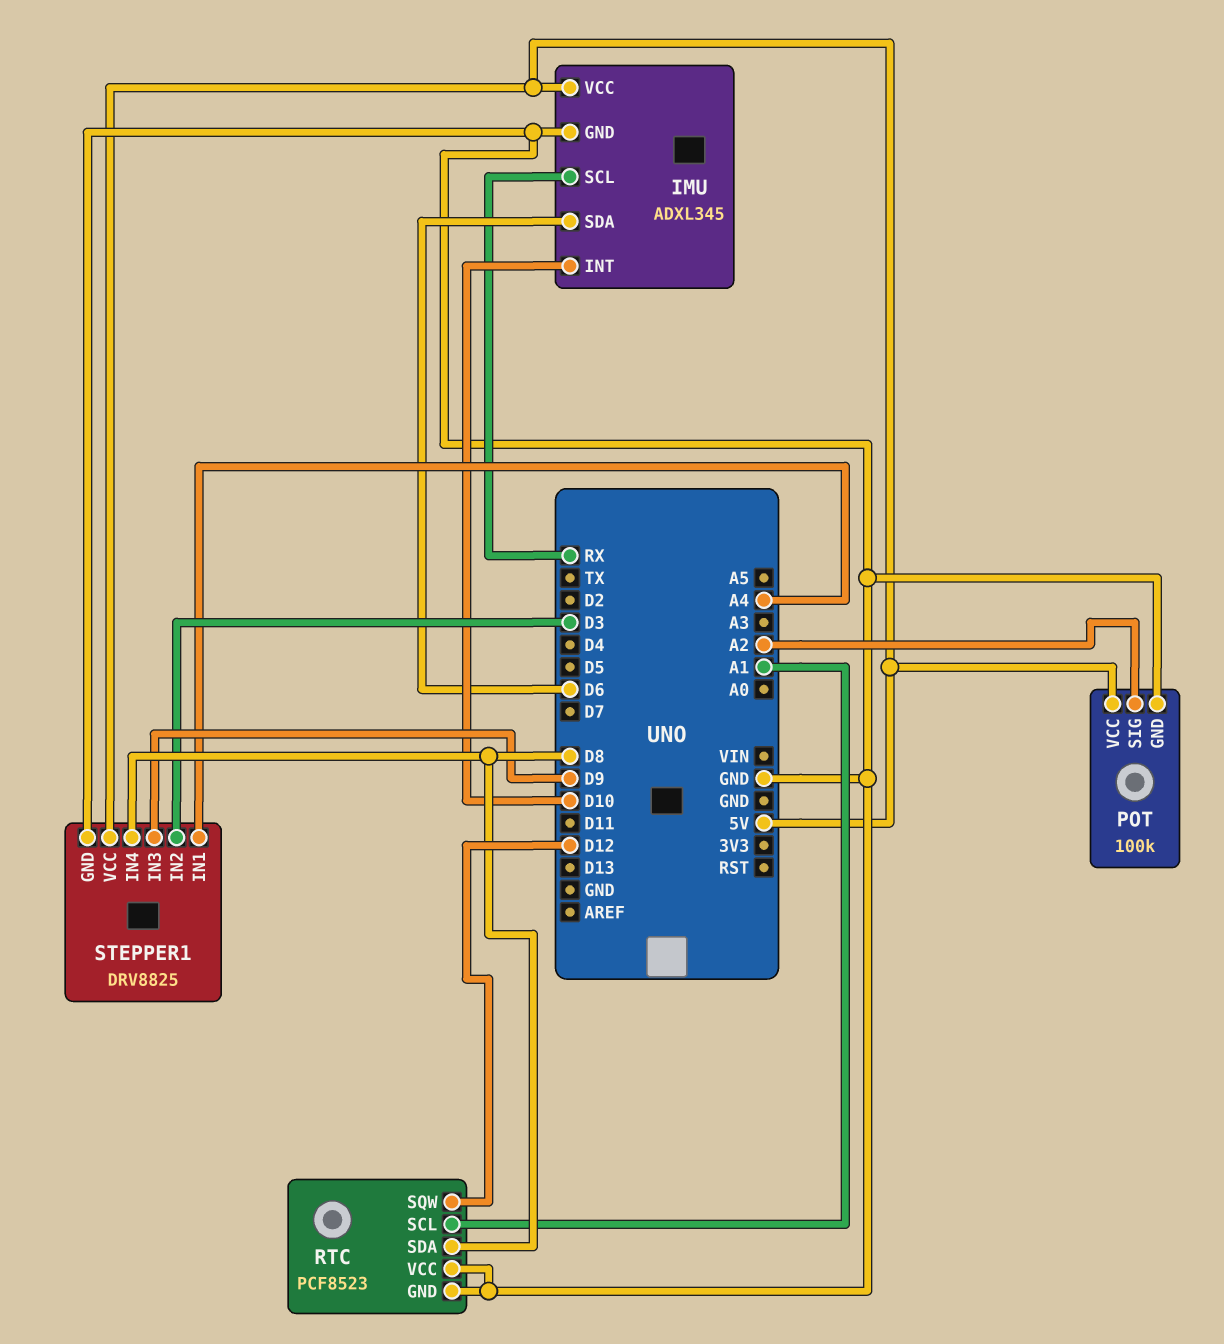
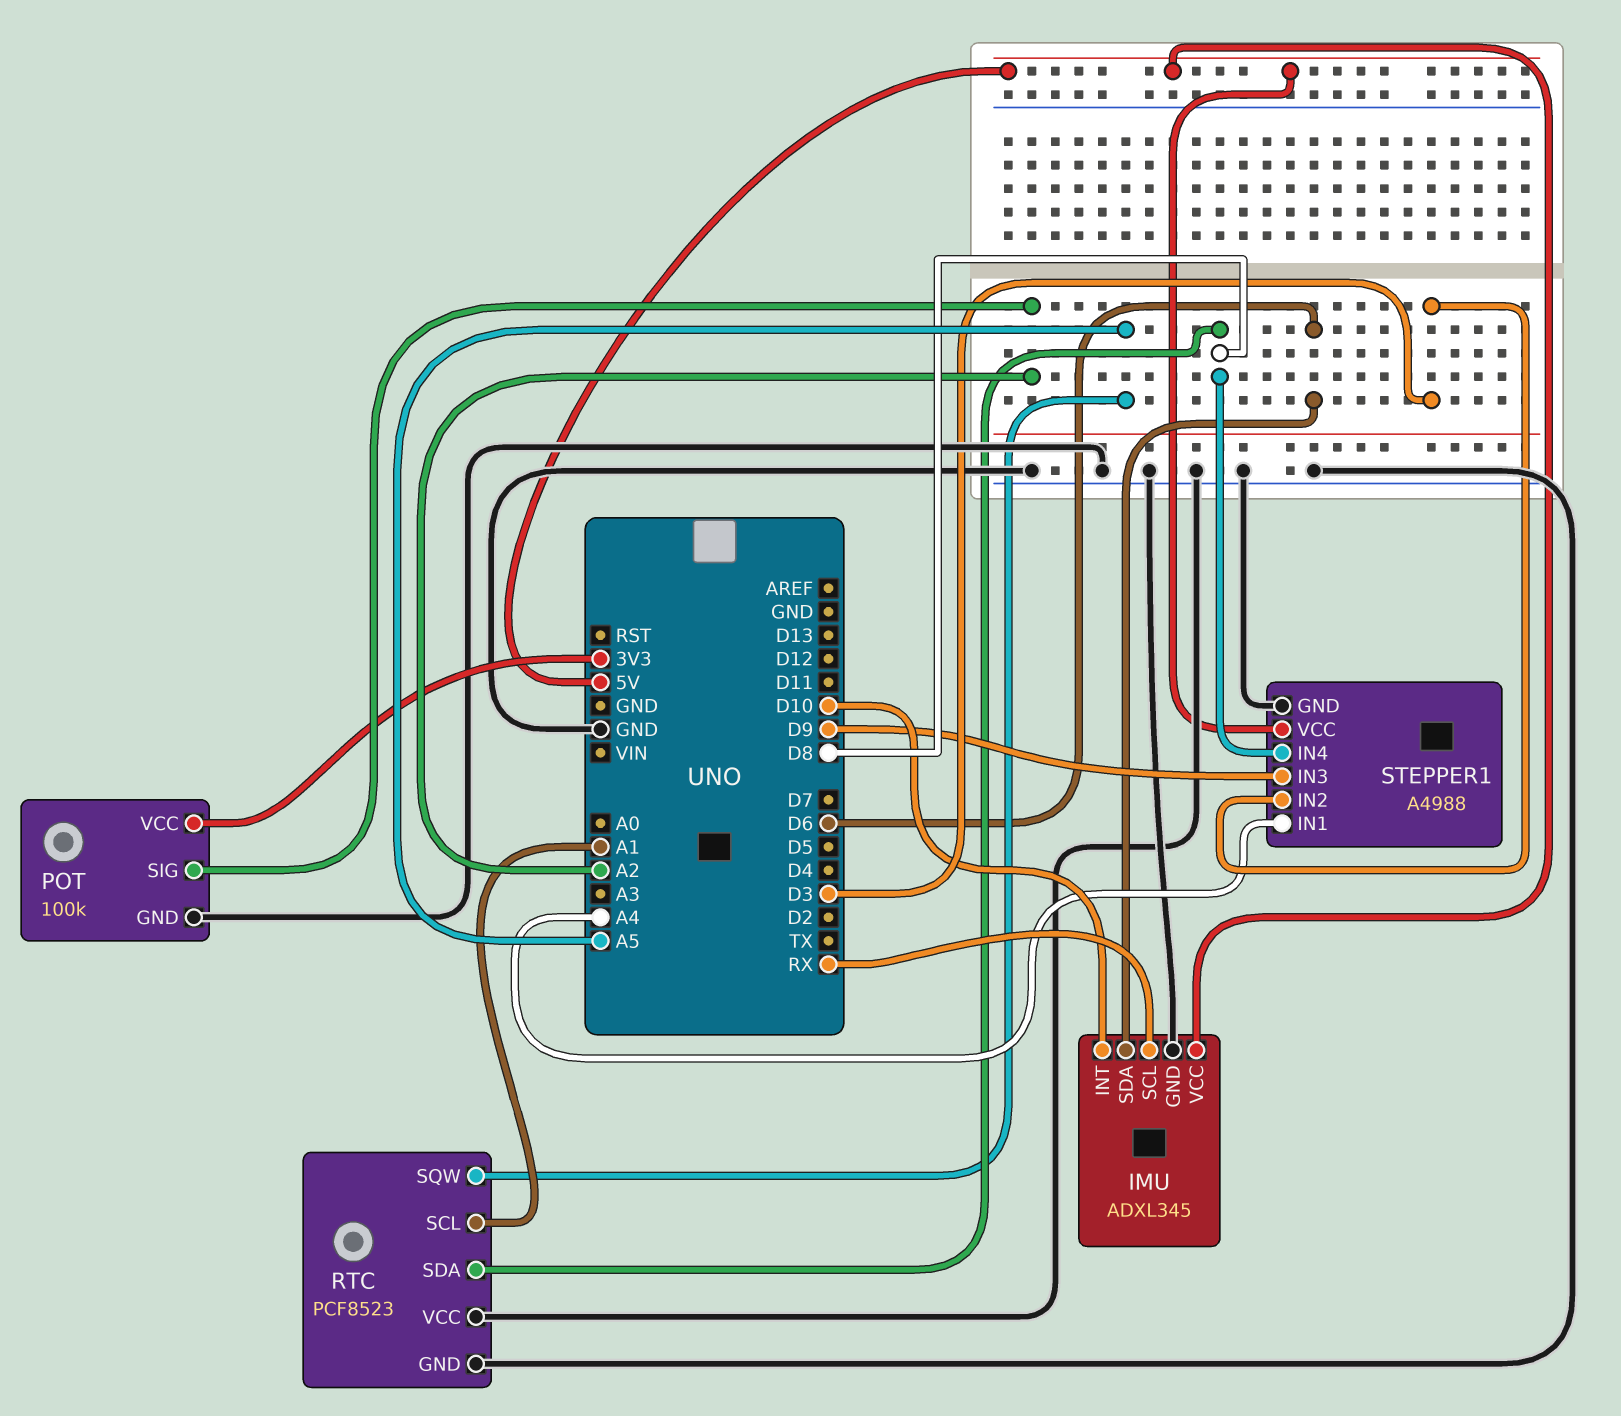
POT pin VCC: 5V -> 3V3
RTC pin SQW: D12 -> A5
STEPPER1: DRV8825 -> A4988

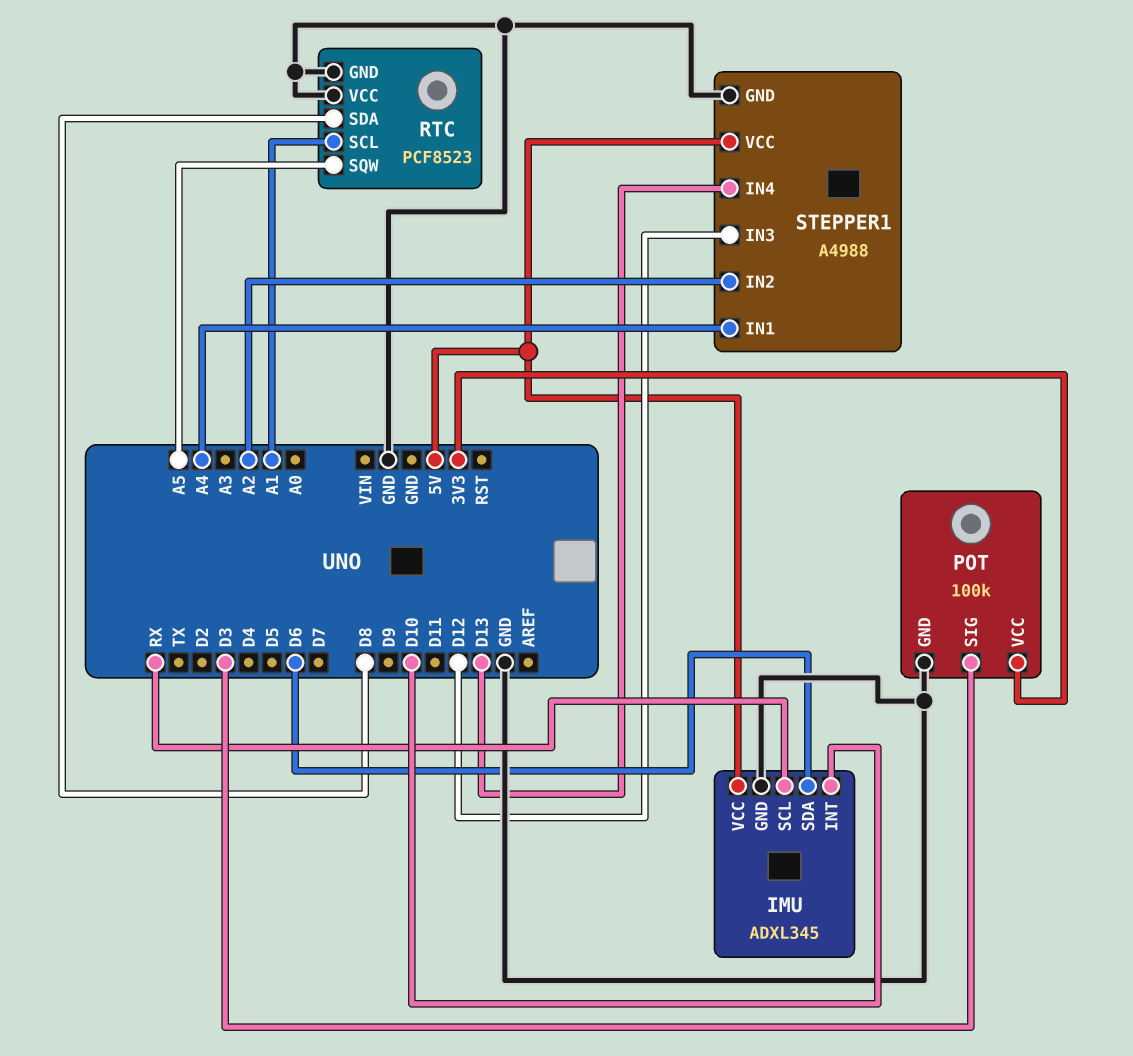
POT pin SIG: A2 -> D3
STEPPER1 pin IN2: D3 -> A2
STEPPER1 pin IN3: D9 -> D12
STEPPER1 pin IN4: D8 -> D13

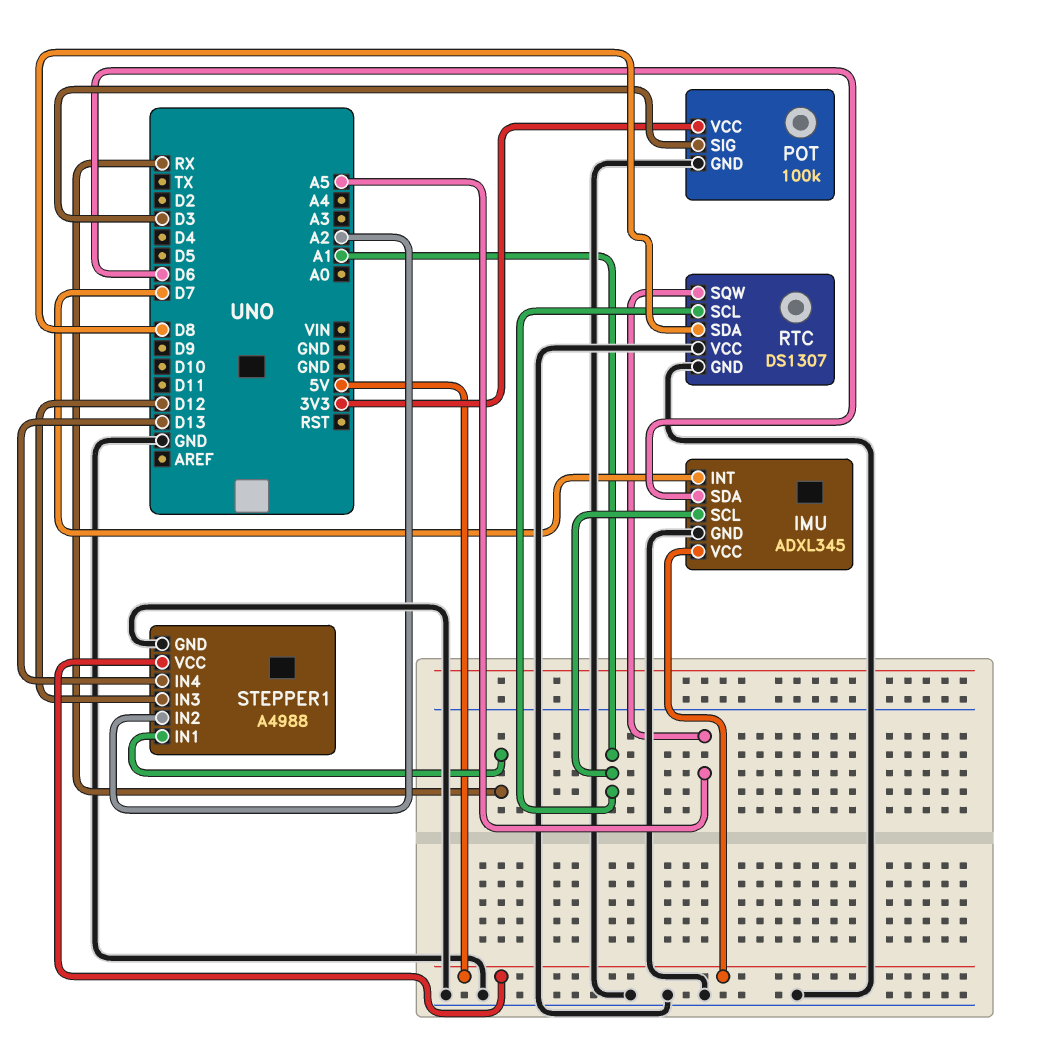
IMU pin INT: D10 -> D7
IMU pin SCL: RX -> A1
RTC: PCF8523 -> DS1307
STEPPER1 pin IN1: A4 -> RX

